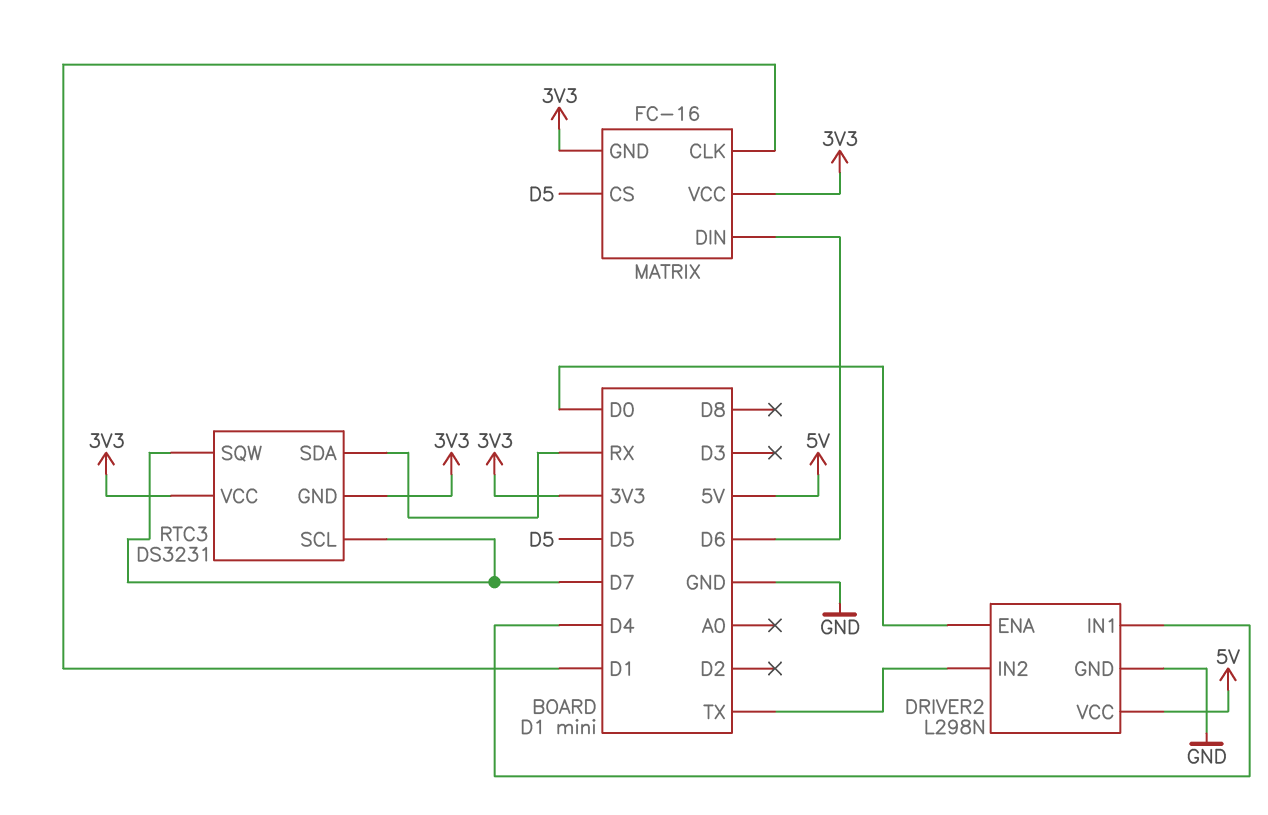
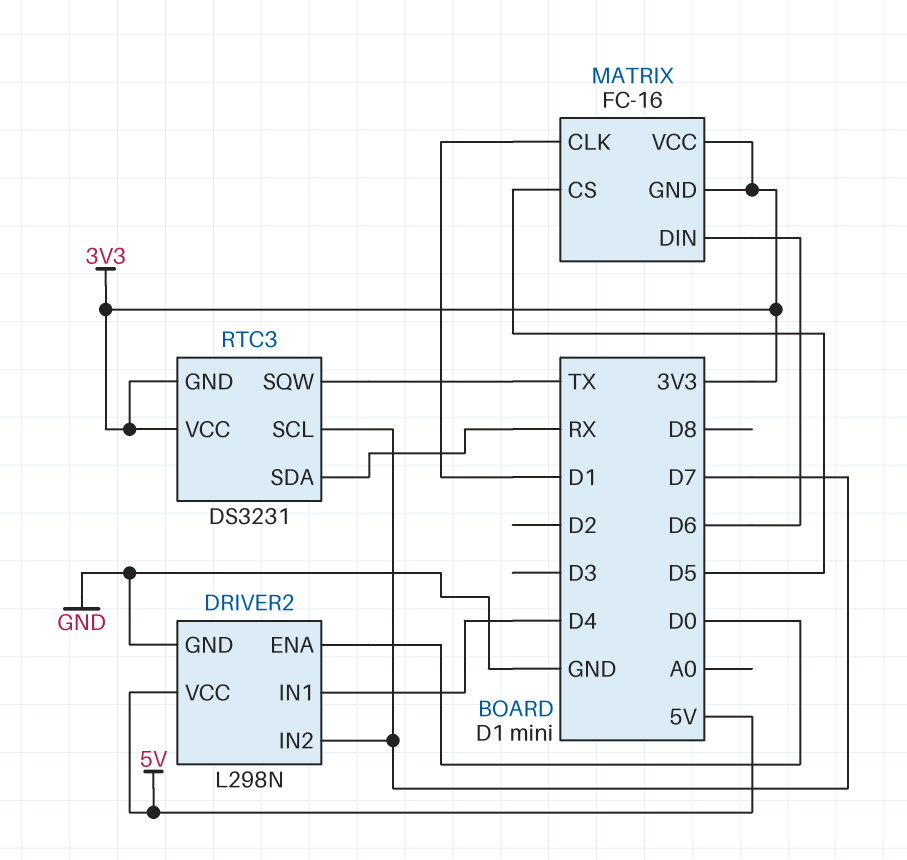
DRIVER2 pin IN2: TX -> D7
RTC3 pin SQW: D7 -> TX

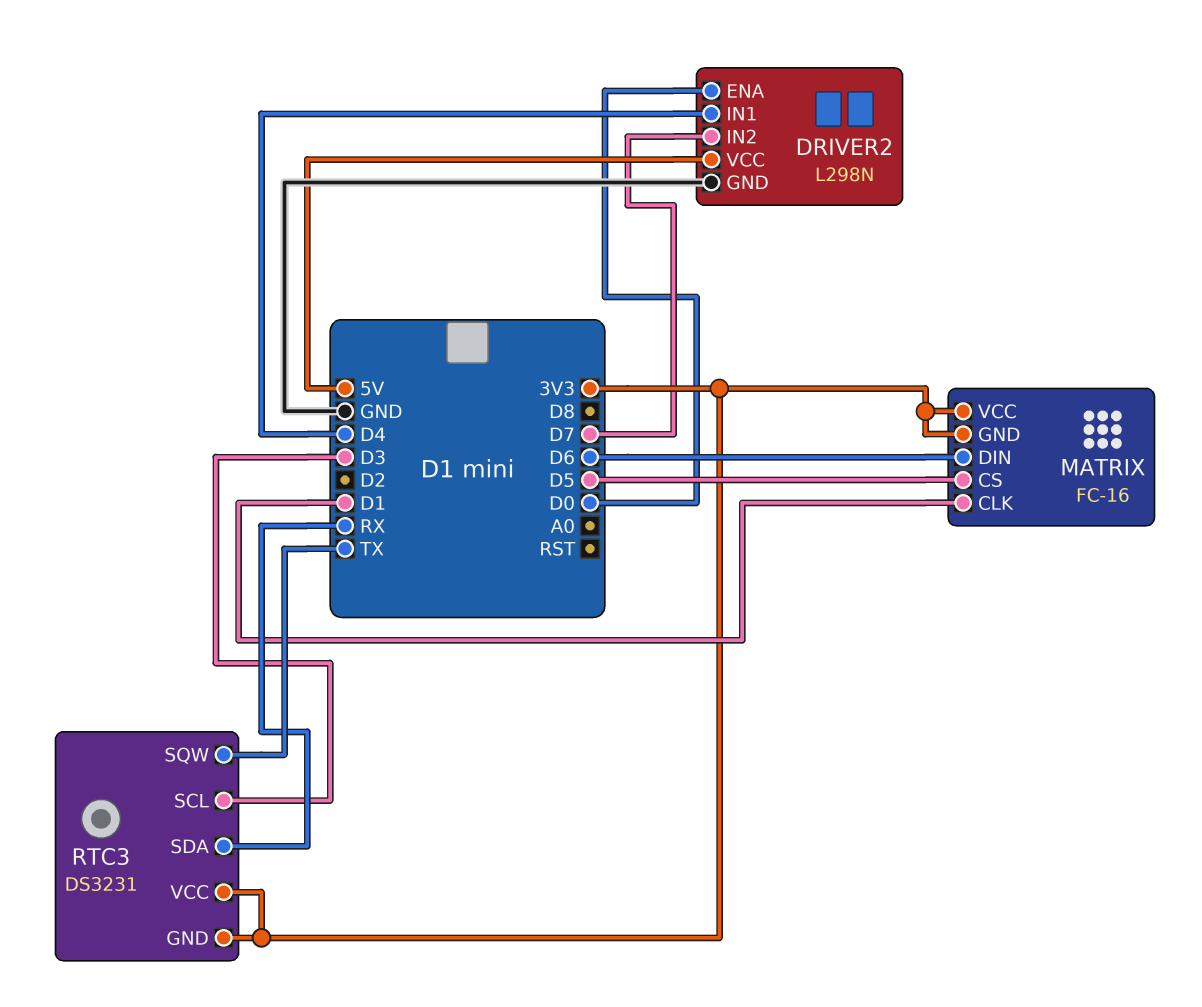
RTC3 pin SCL: D7 -> D3

